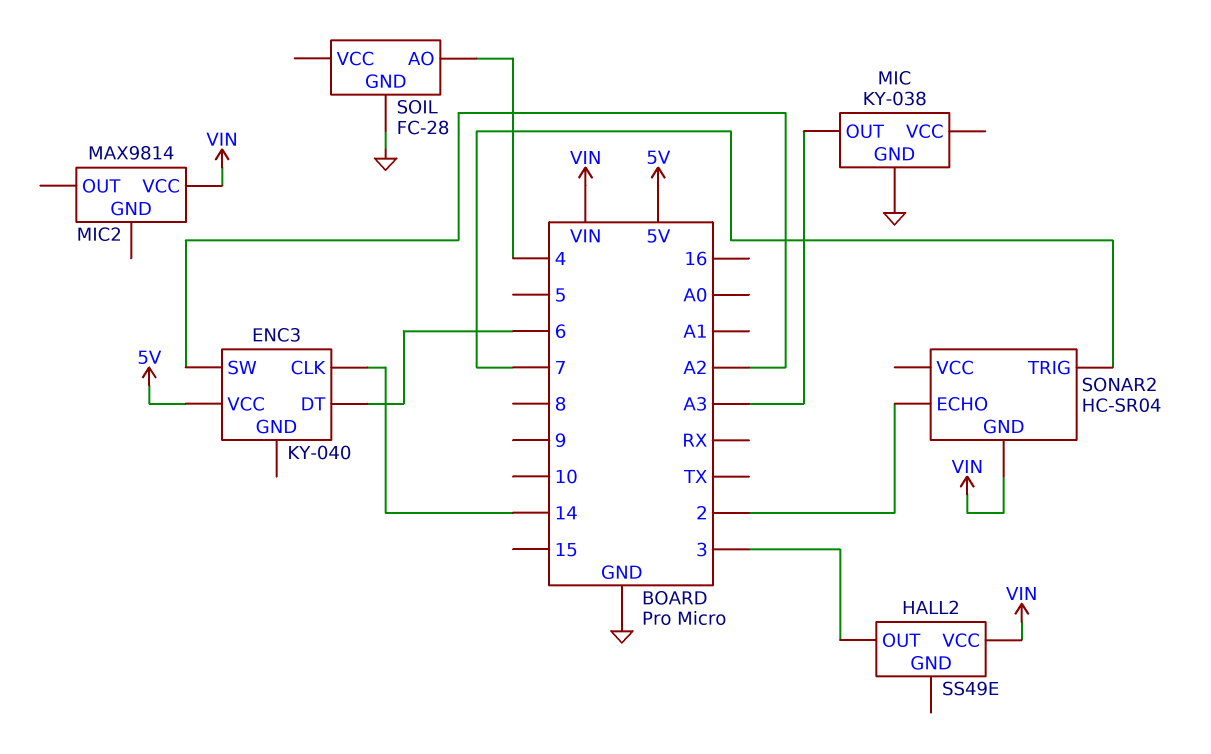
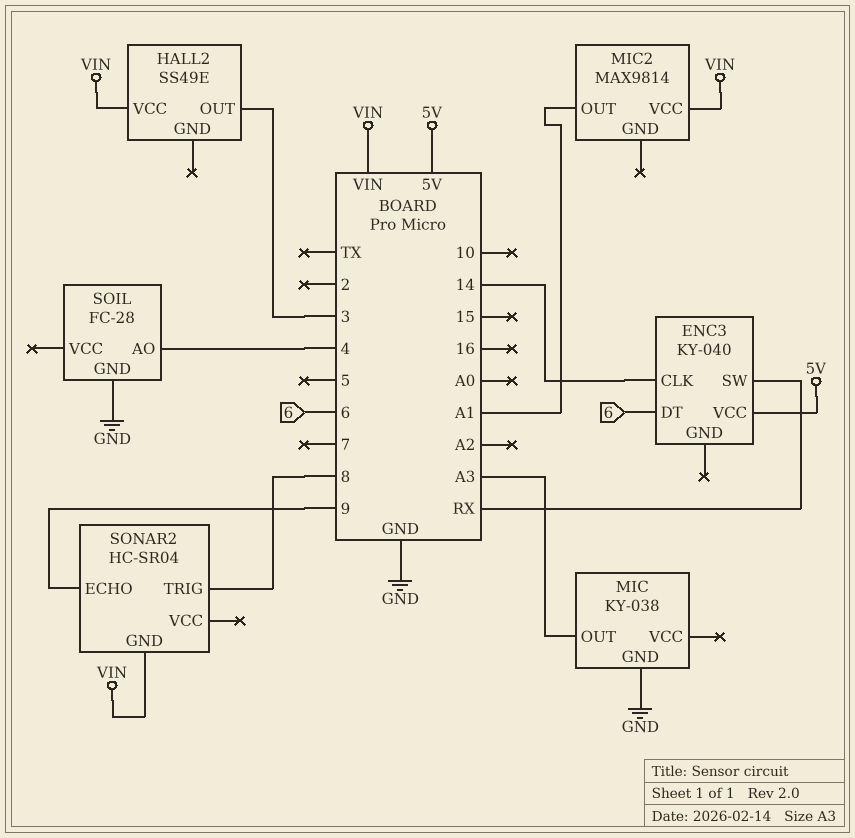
ENC3 pin SW: A2 -> RX
MIC2 pin OUT: none -> A1
SONAR2 pin ECHO: 2 -> 9
SONAR2 pin TRIG: 7 -> 8

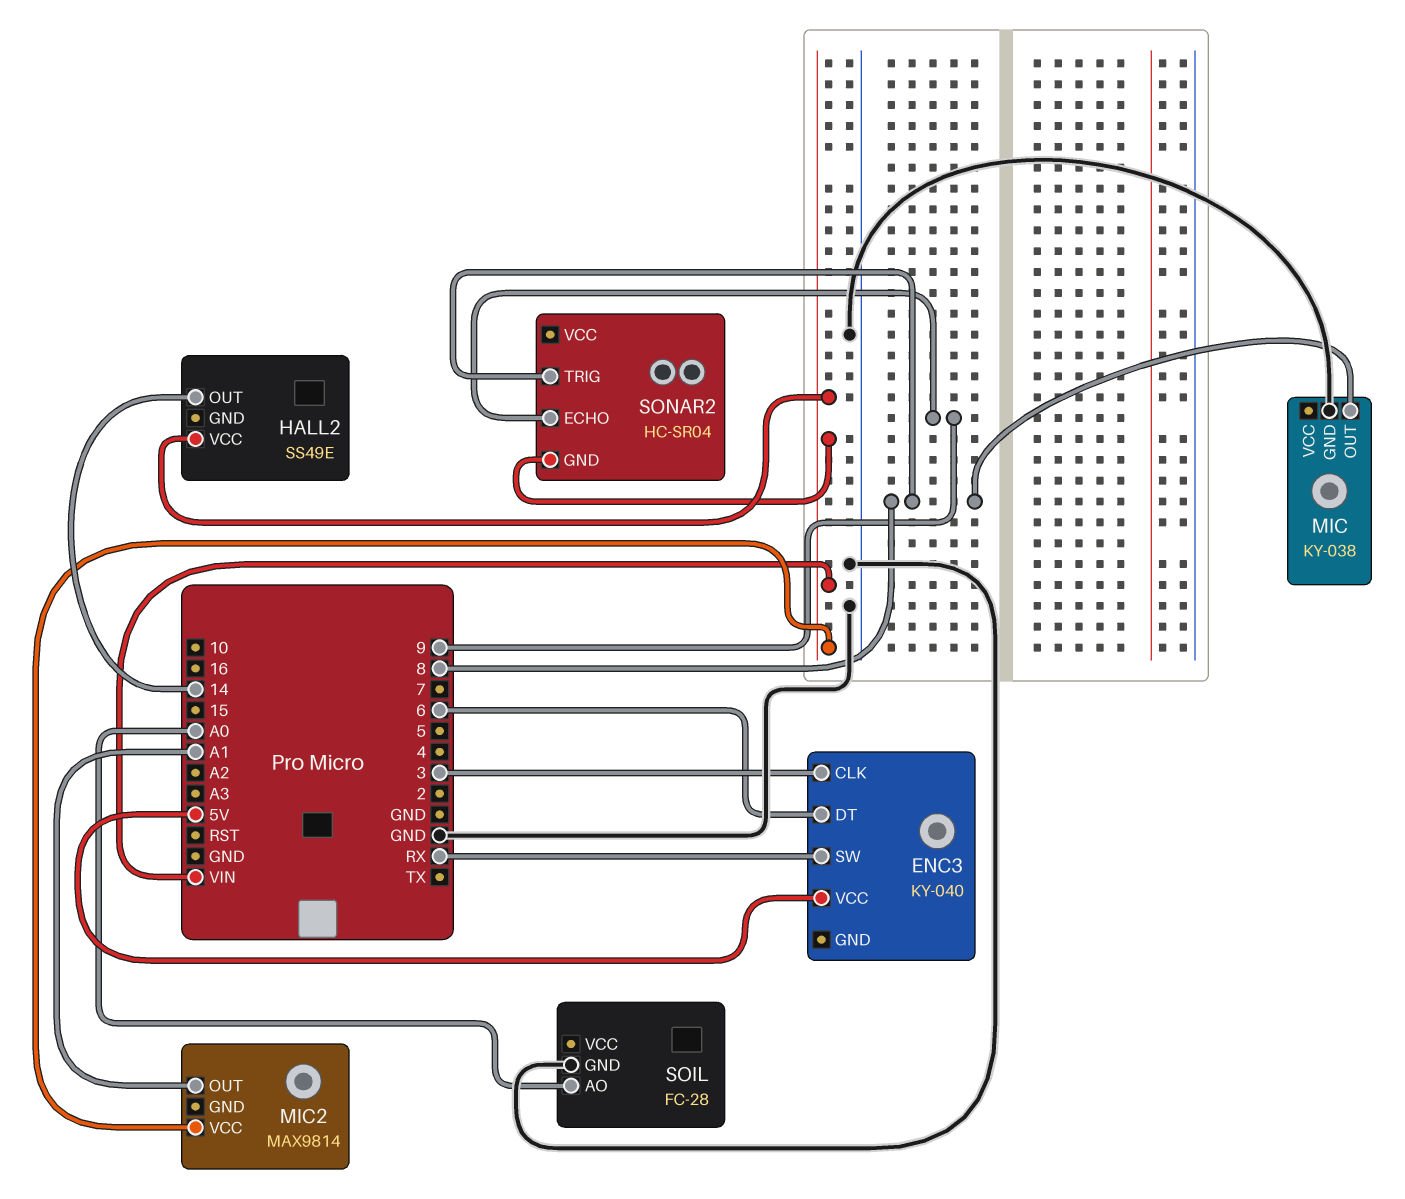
ENC3 pin CLK: 14 -> 3
HALL2 pin OUT: 3 -> 14
MIC pin OUT: A3 -> 8
SOIL pin AO: 4 -> A0

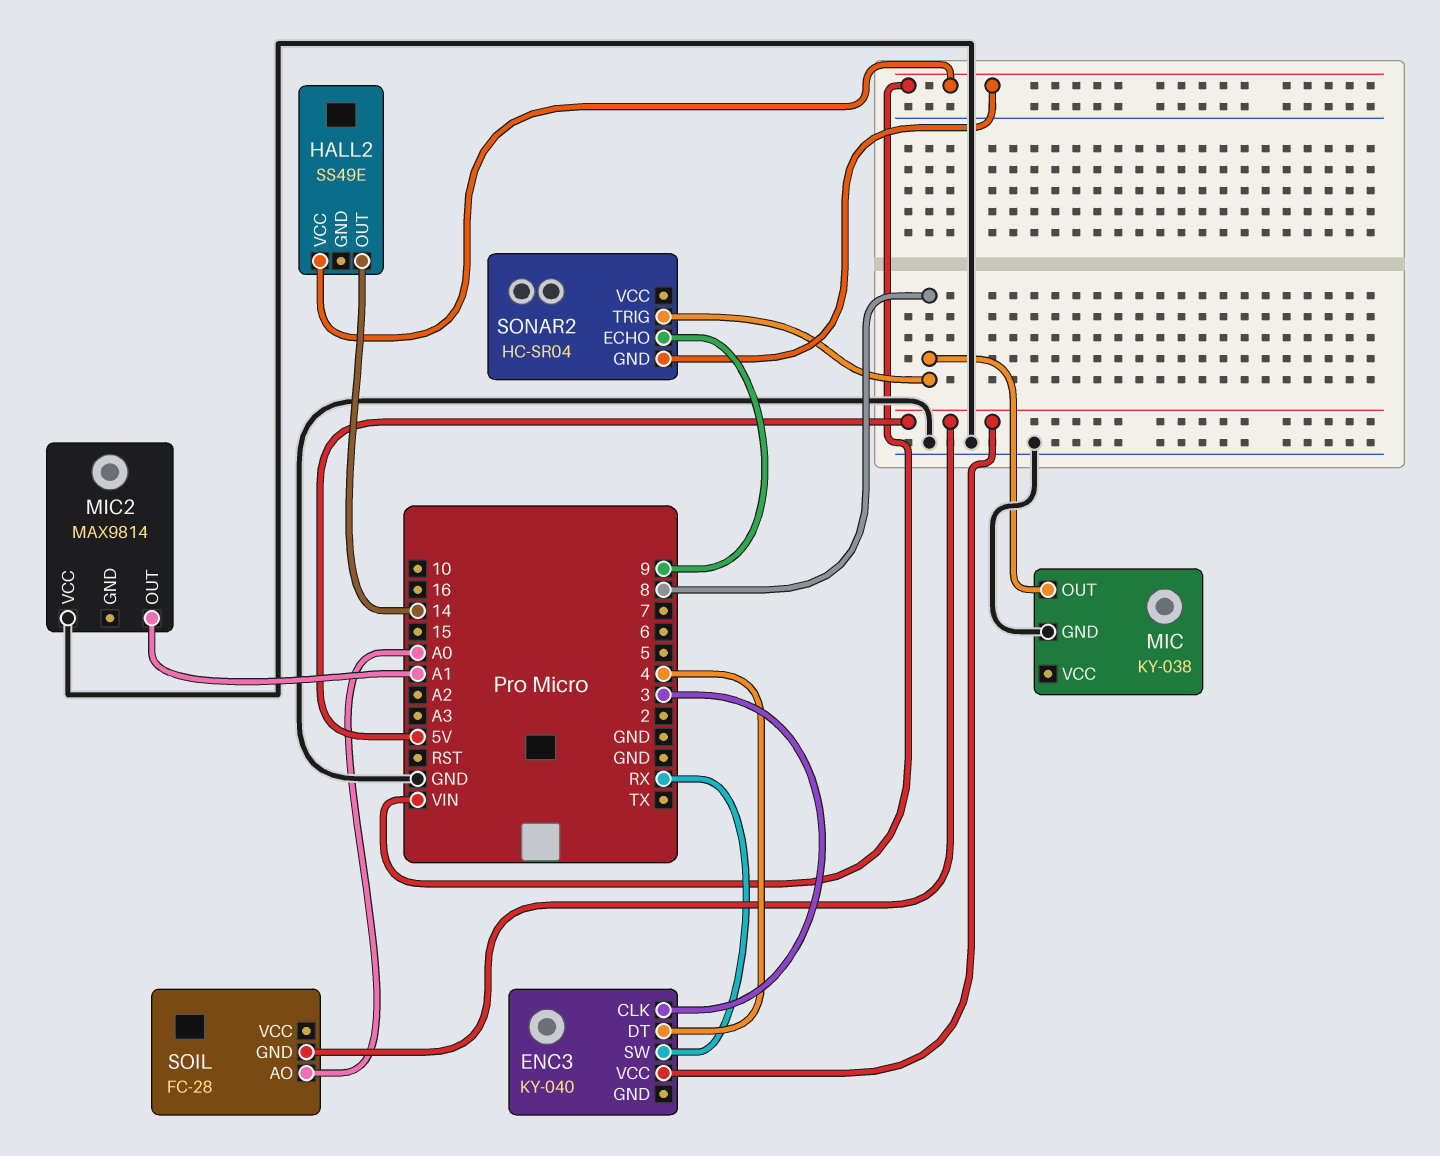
ENC3 pin DT: 6 -> 4
MIC2 pin VCC: VIN -> GND
SOIL pin GND: GND -> 5V

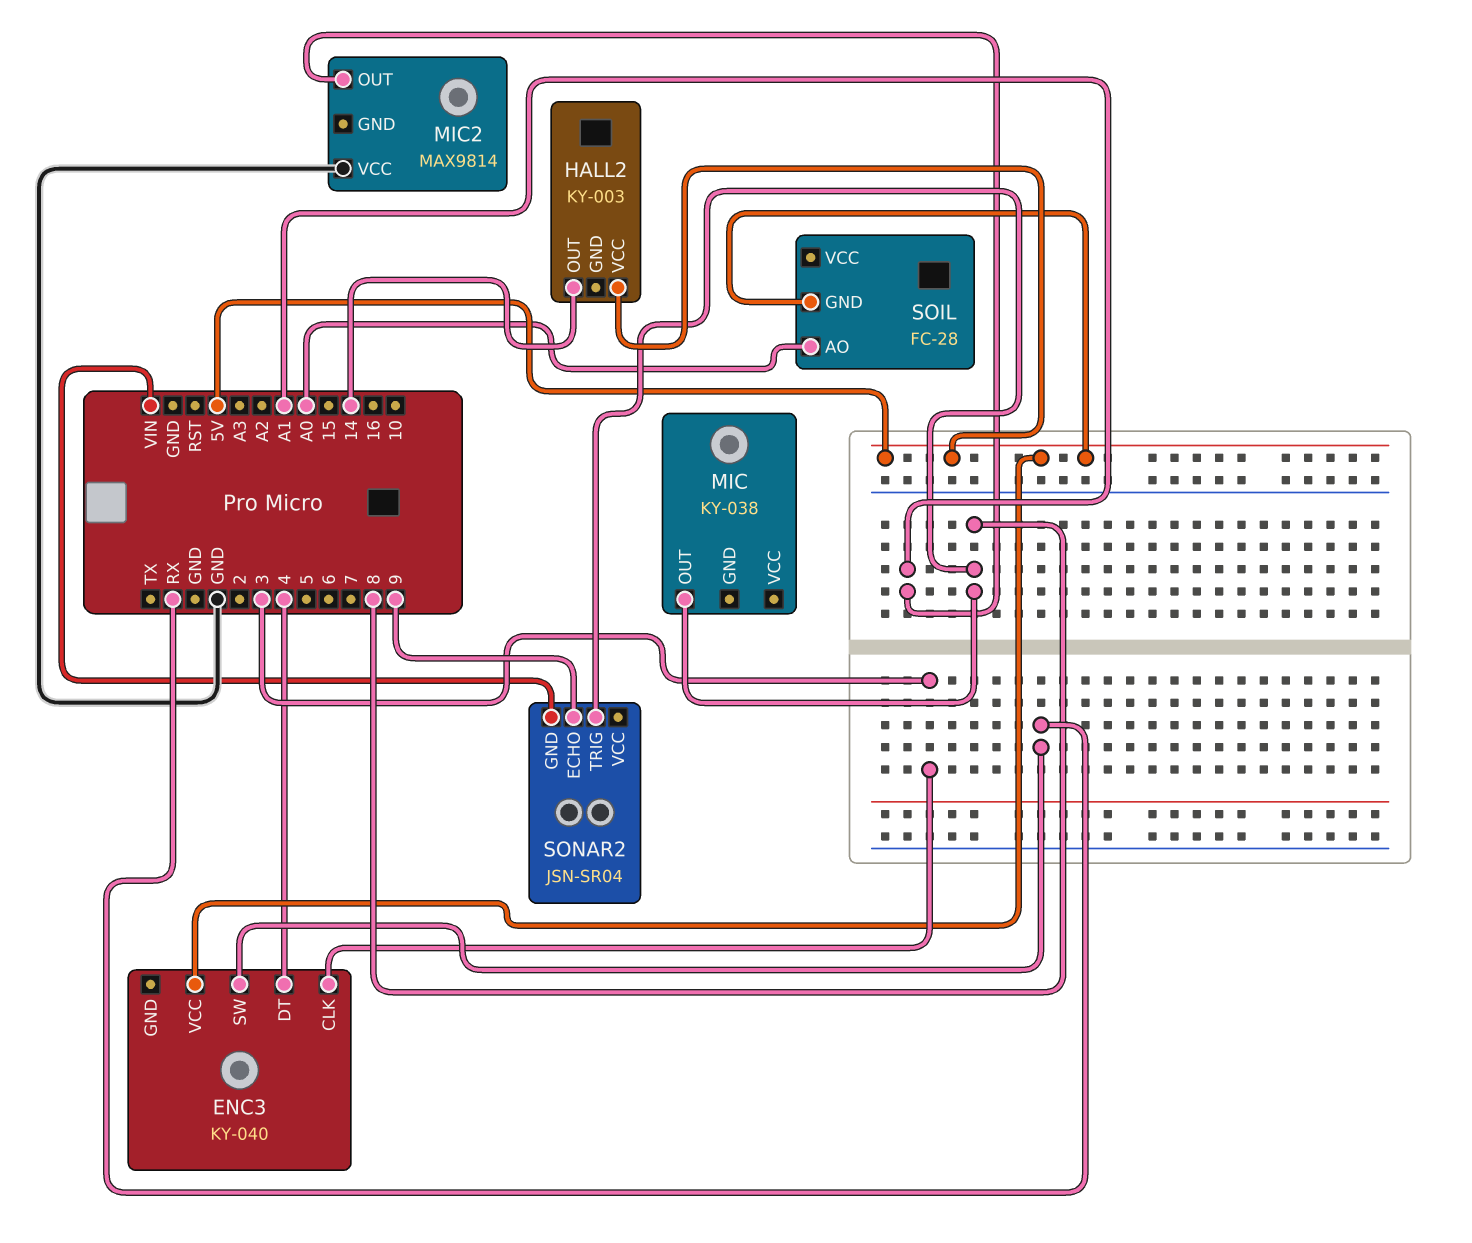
HALL2: SS49E -> KY-003
HALL2 pin VCC: VIN -> 5V
MIC pin GND: GND -> none
SONAR2: HC-SR04 -> JSN-SR04

